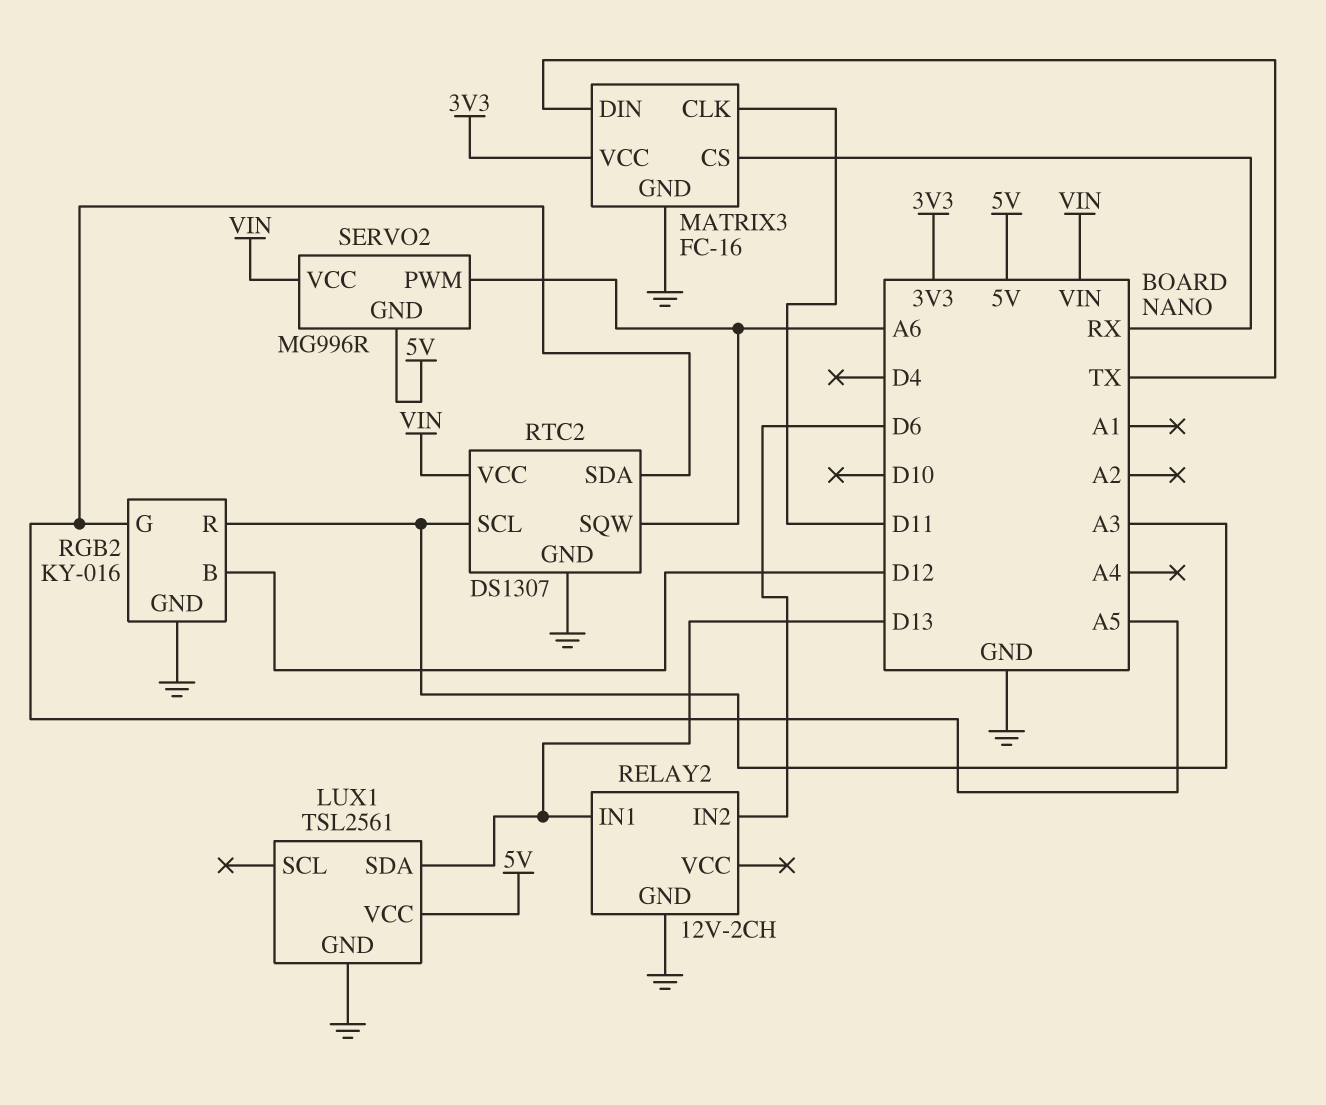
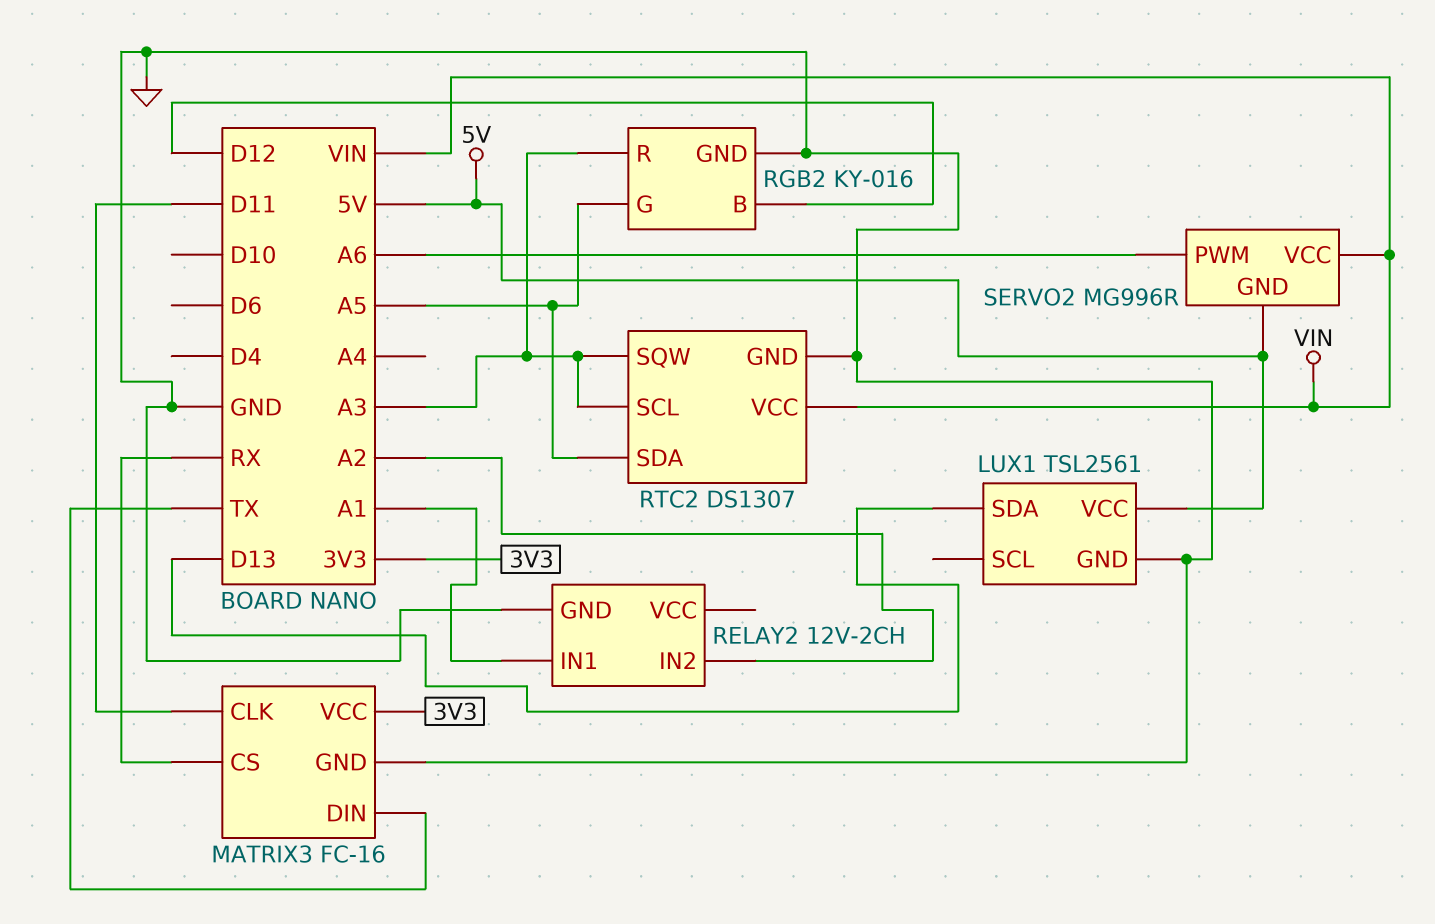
RELAY2 pin IN1: D13 -> A1
RELAY2 pin IN2: D6 -> A2
RTC2 pin SQW: A6 -> A3

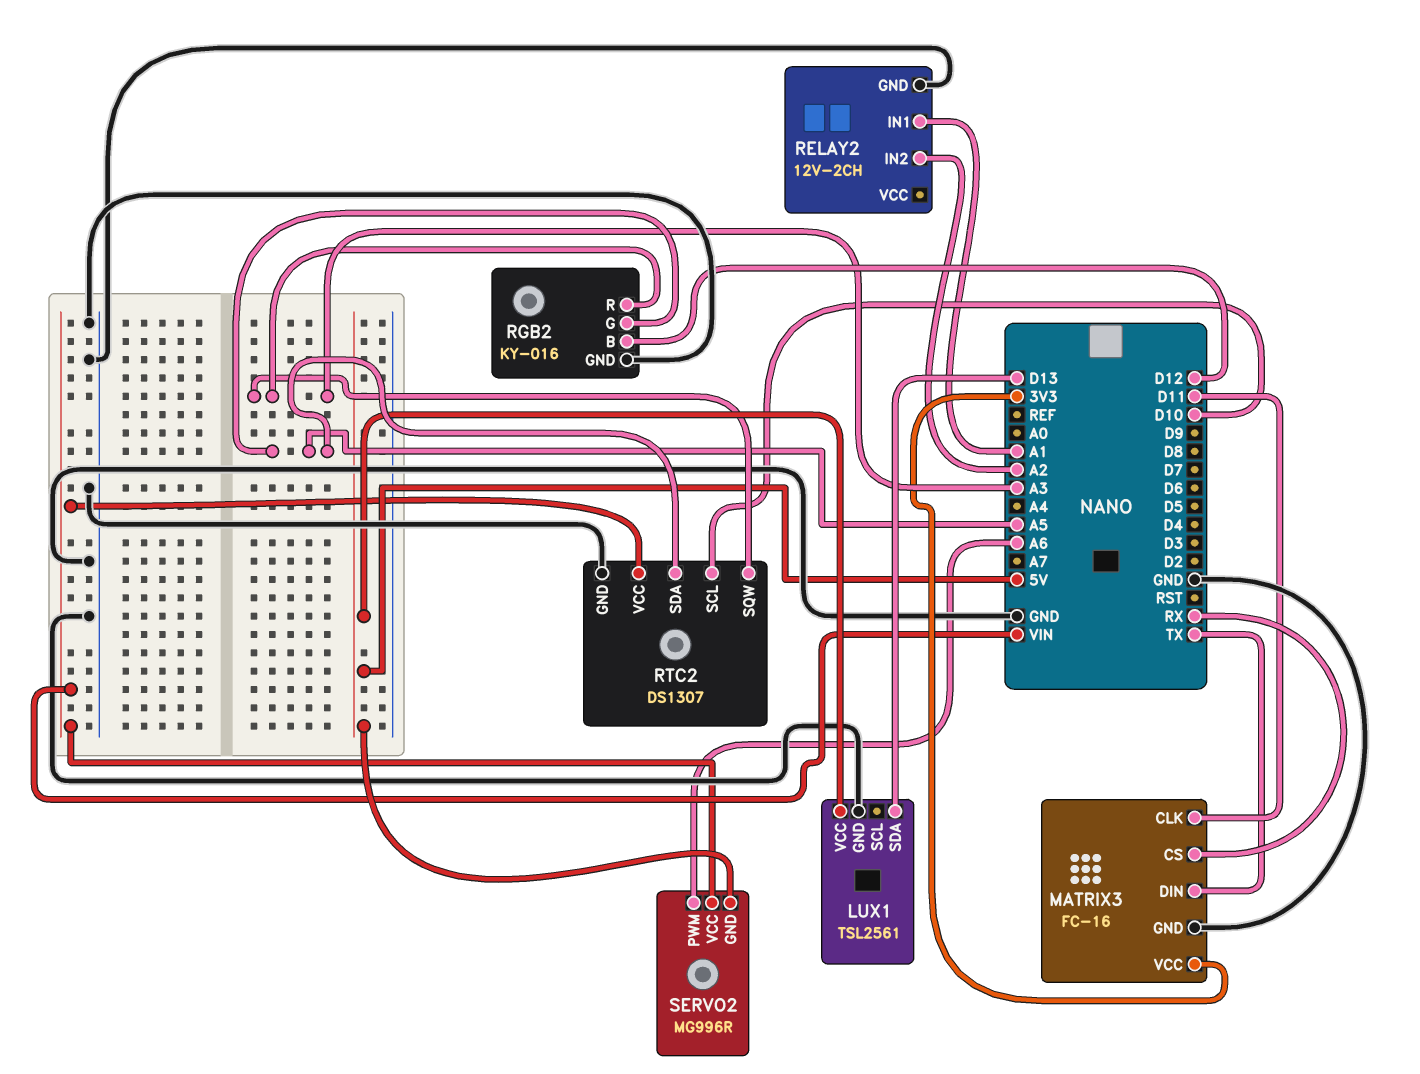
RTC2 pin SCL: A3 -> D10

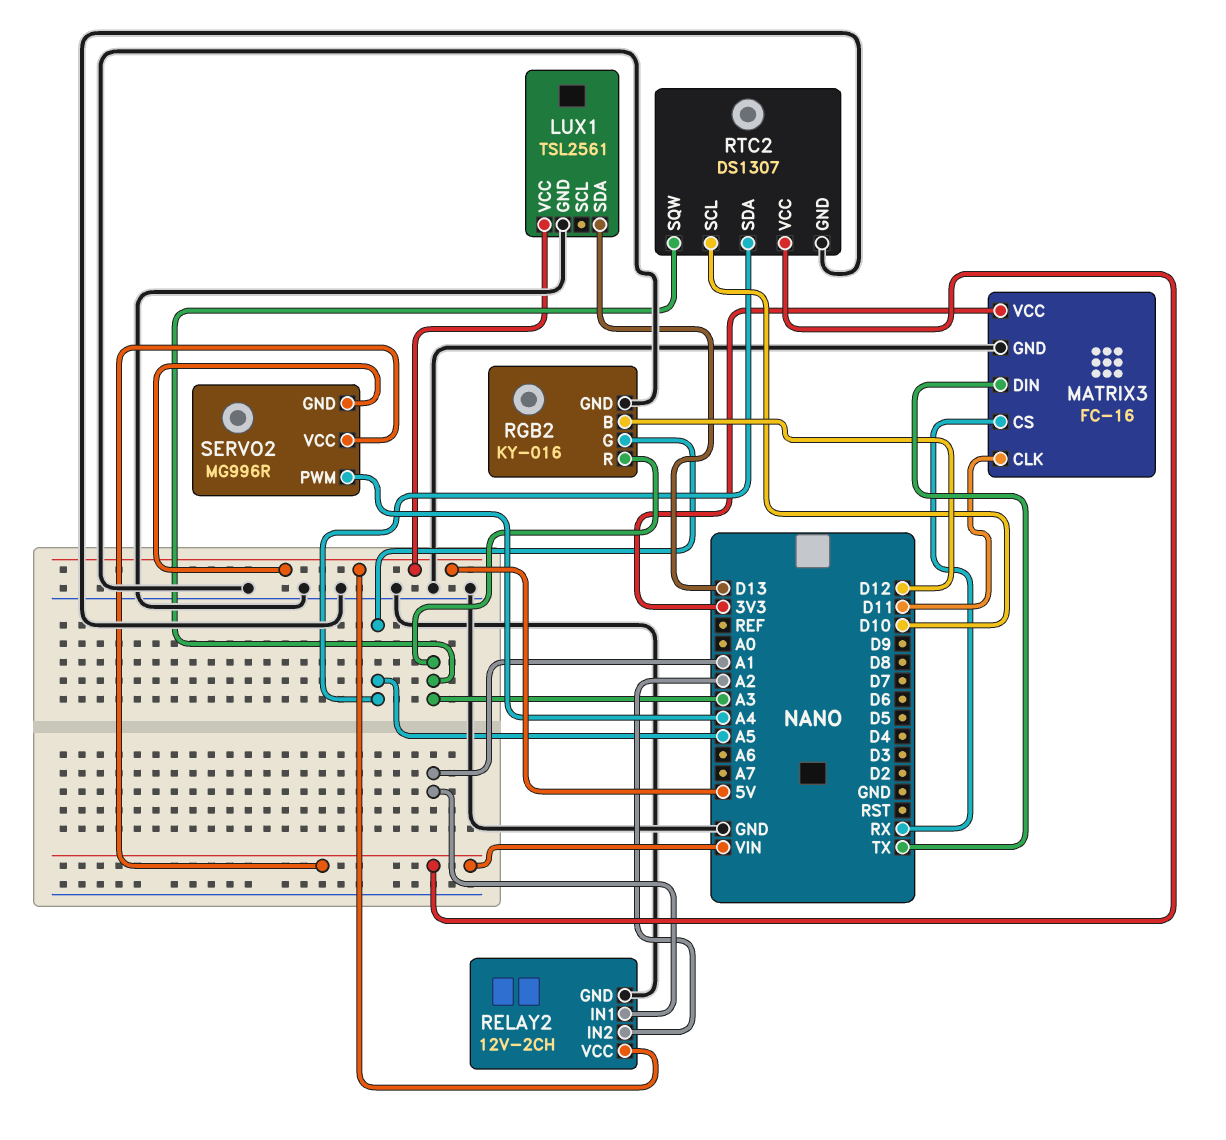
RELAY2 pin VCC: none -> 5V
SERVO2 pin PWM: A6 -> A4

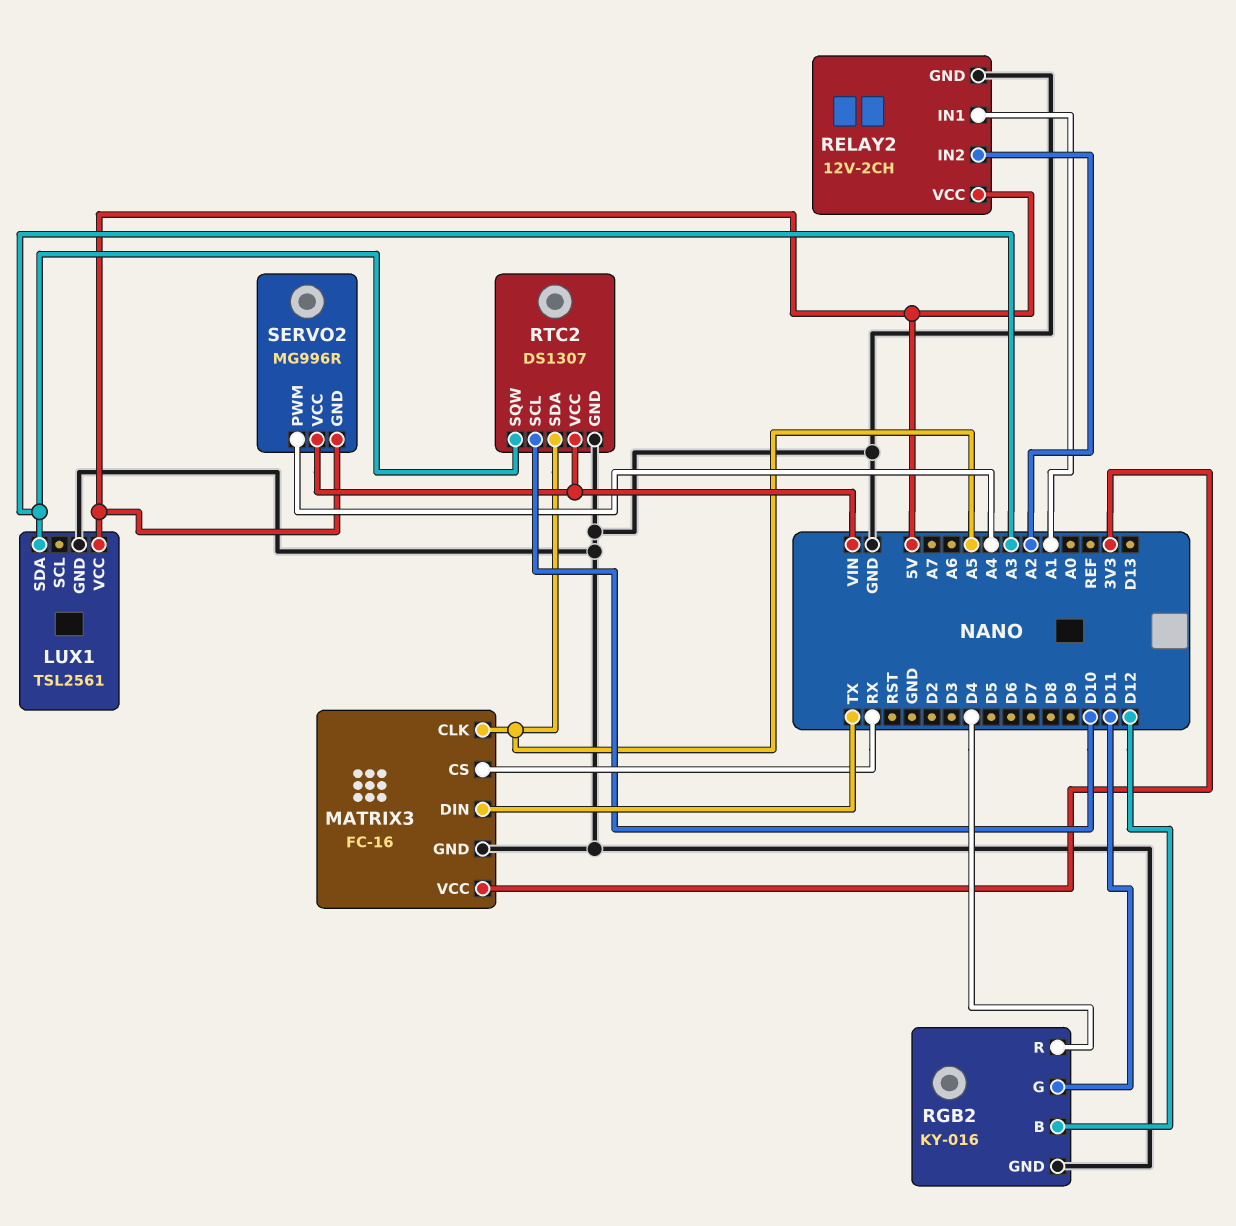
LUX1 pin SDA: D13 -> A3
MATRIX3 pin CLK: D11 -> A5
RGB2 pin G: A5 -> D11
RGB2 pin R: A3 -> D4

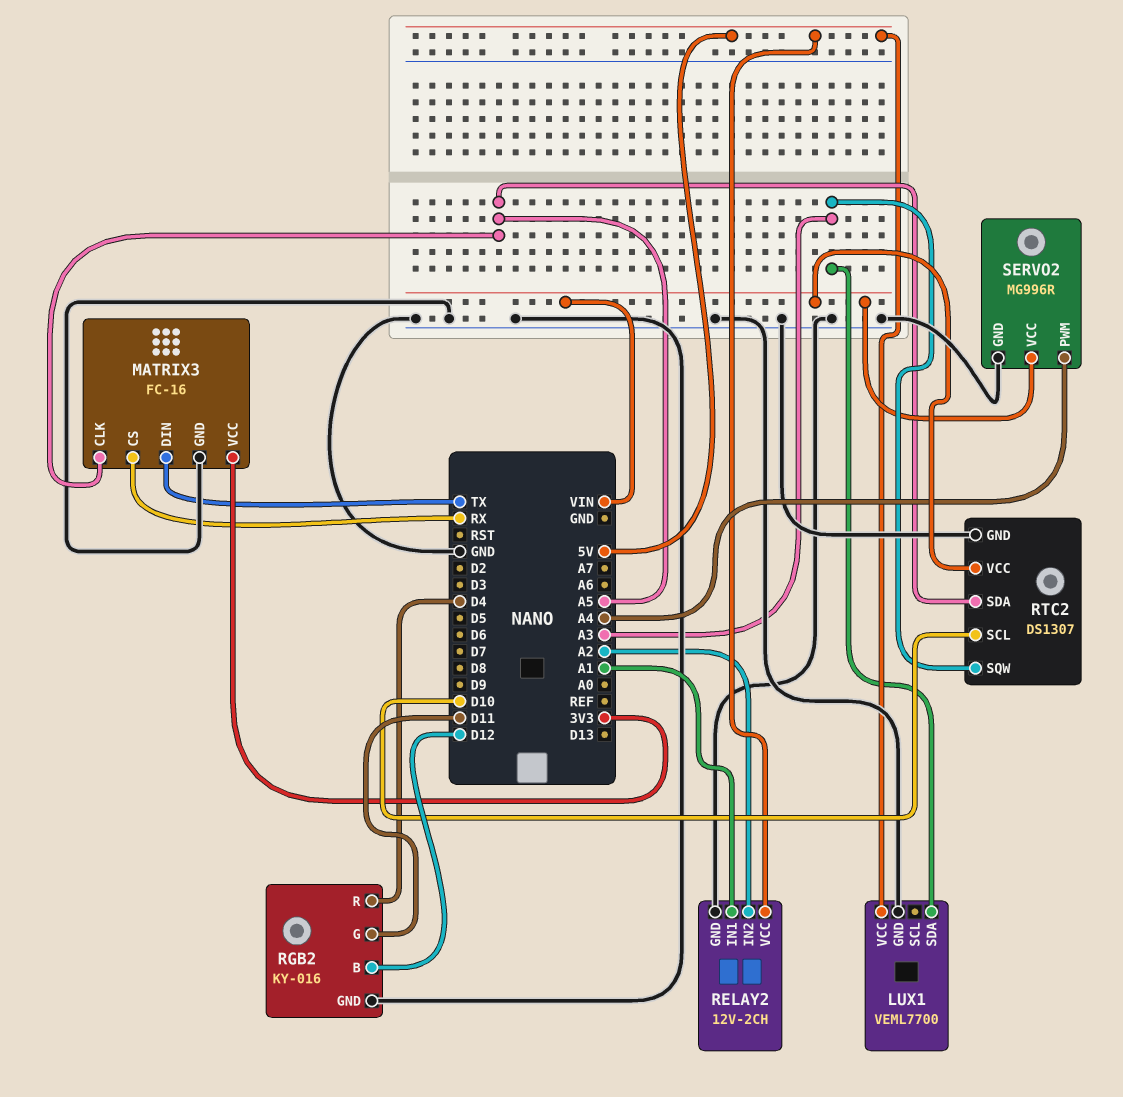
LUX1: TSL2561 -> VEML7700
SERVO2 pin GND: 5V -> GND

